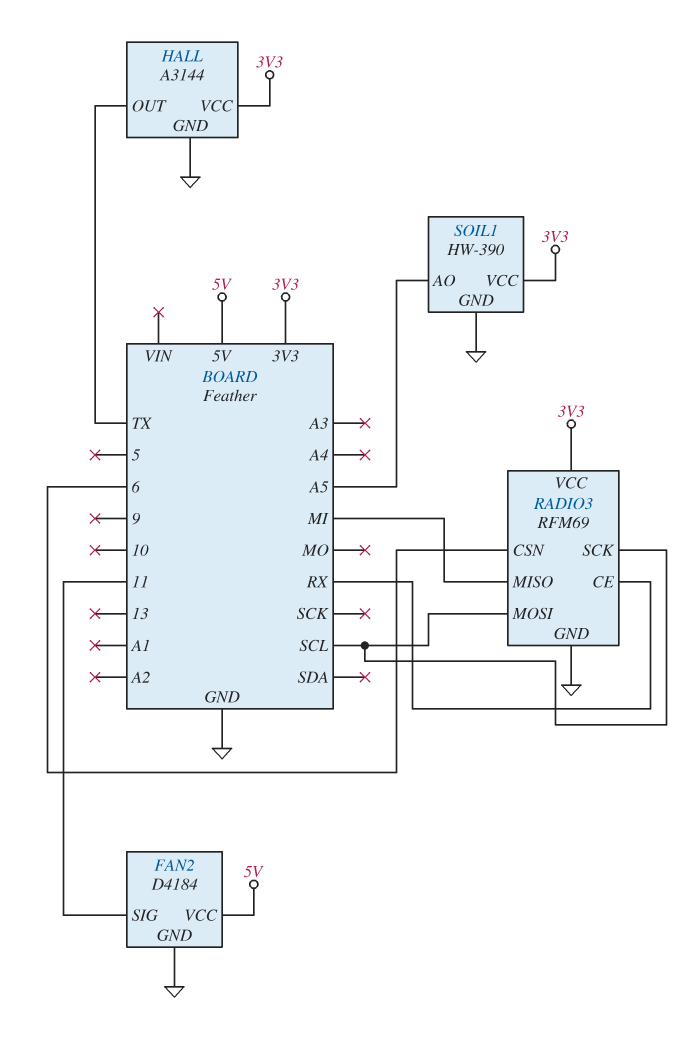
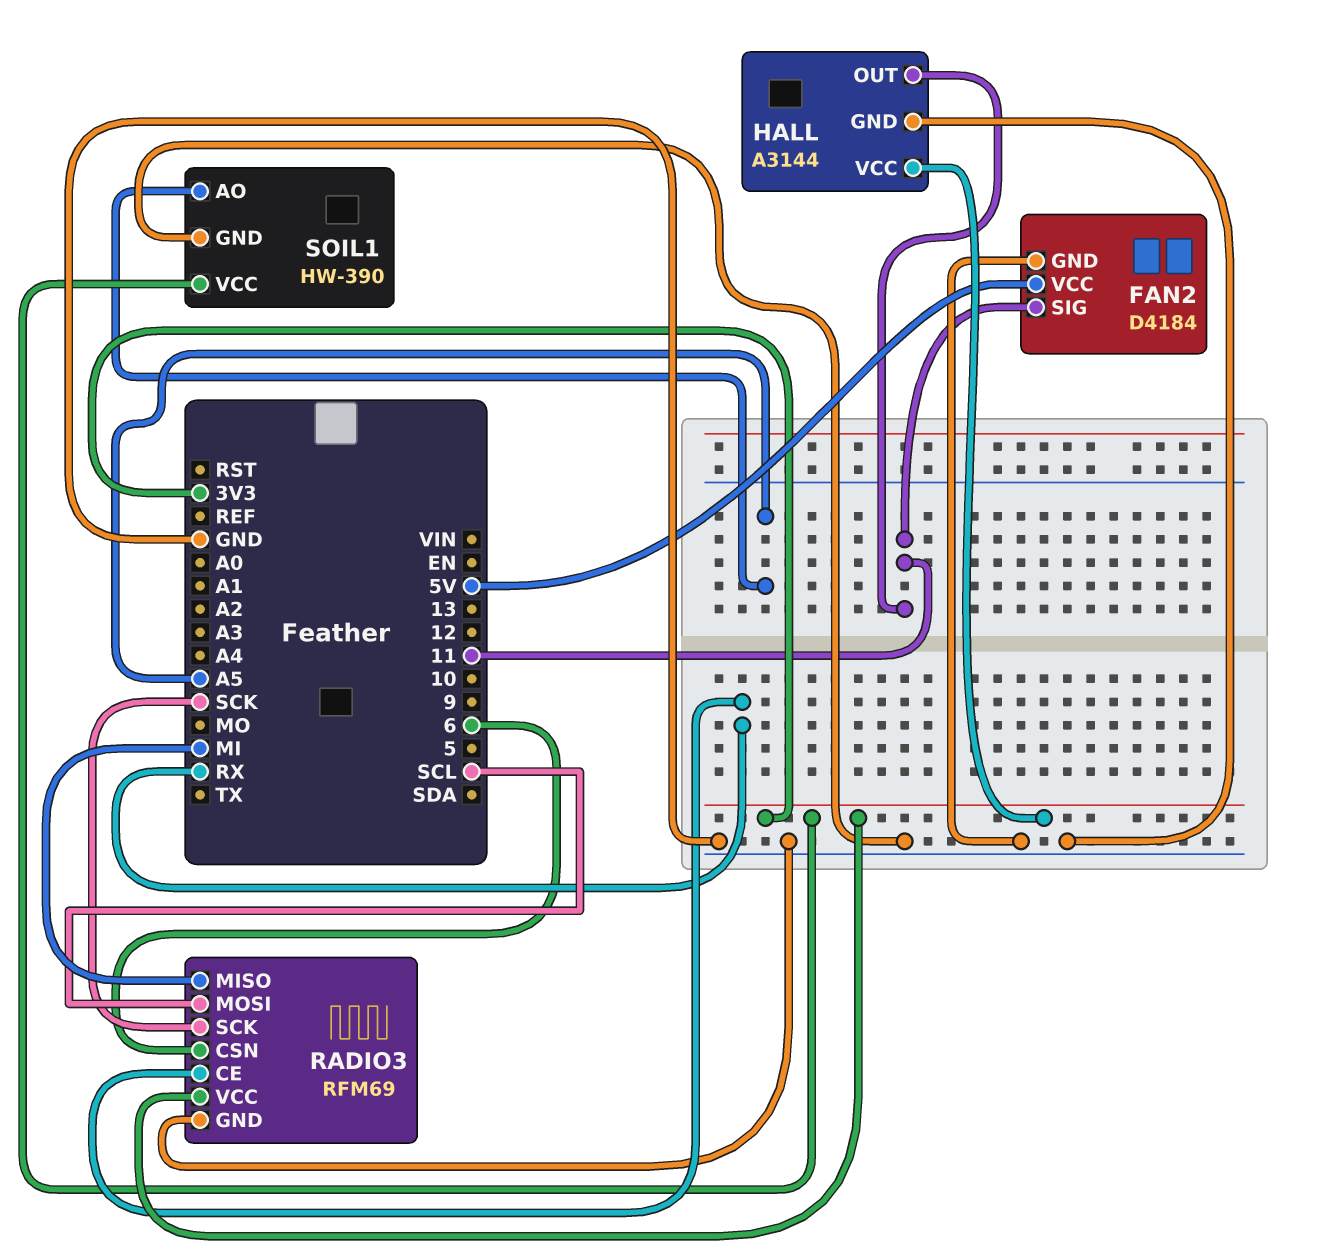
HALL pin OUT: TX -> 11
RADIO3 pin SCK: SCL -> SCK

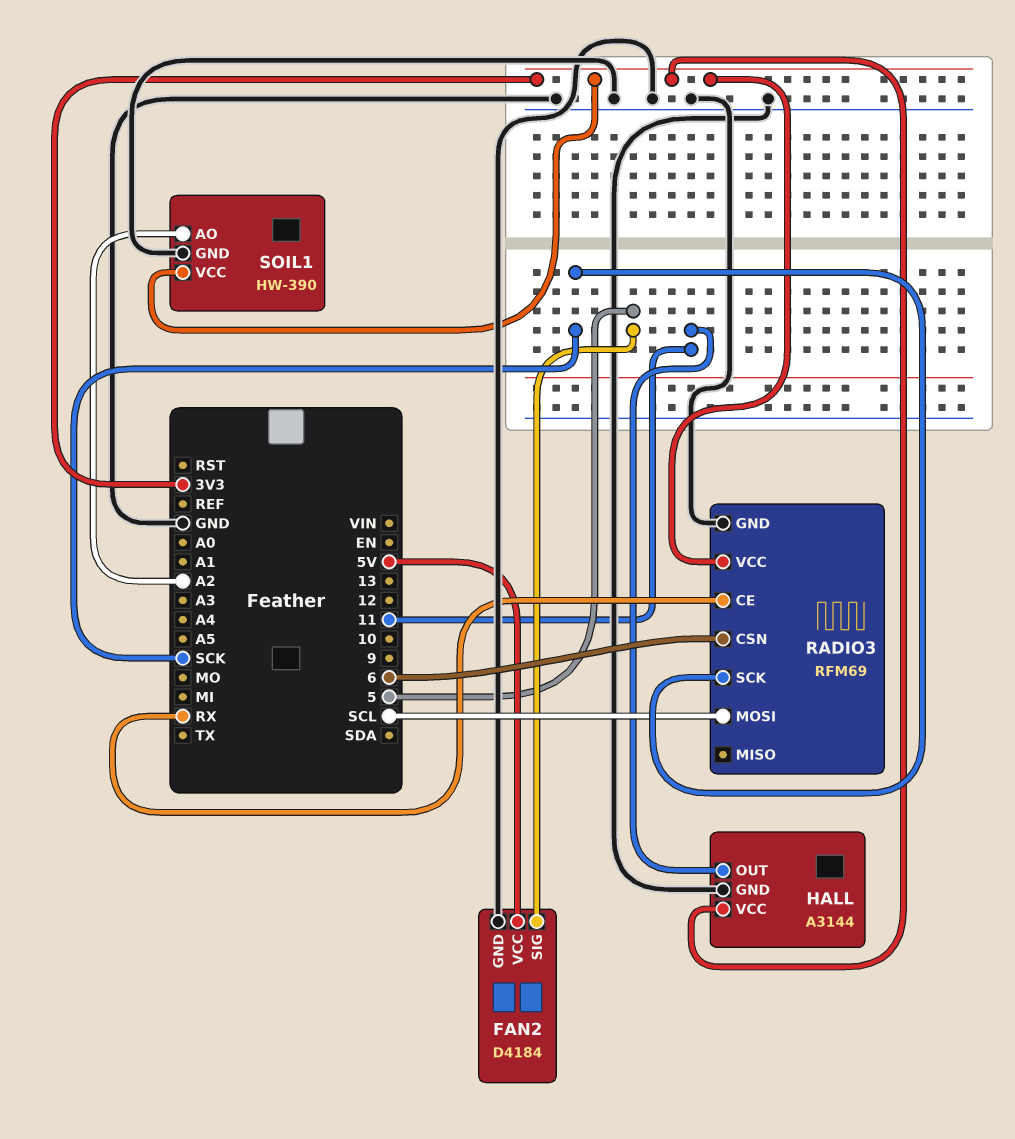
FAN2 pin SIG: 11 -> 5
RADIO3 pin MISO: MI -> none
SOIL1 pin AO: A5 -> A2

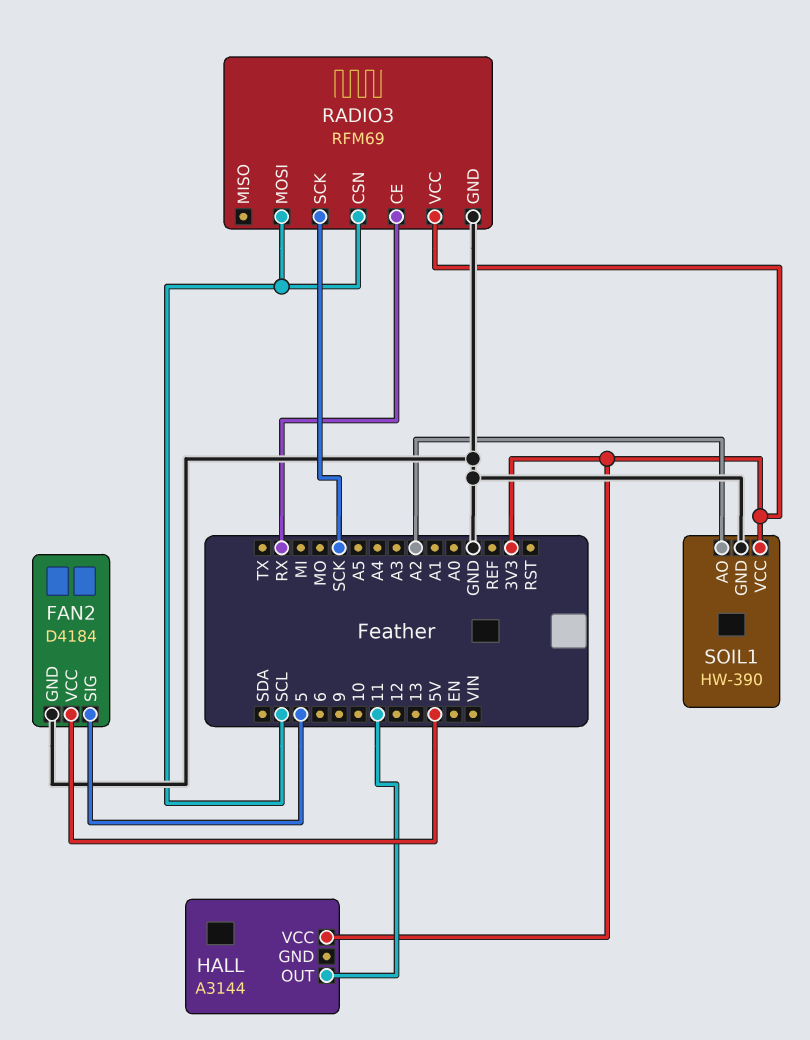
HALL pin GND: GND -> none
RADIO3 pin CSN: 6 -> SCL

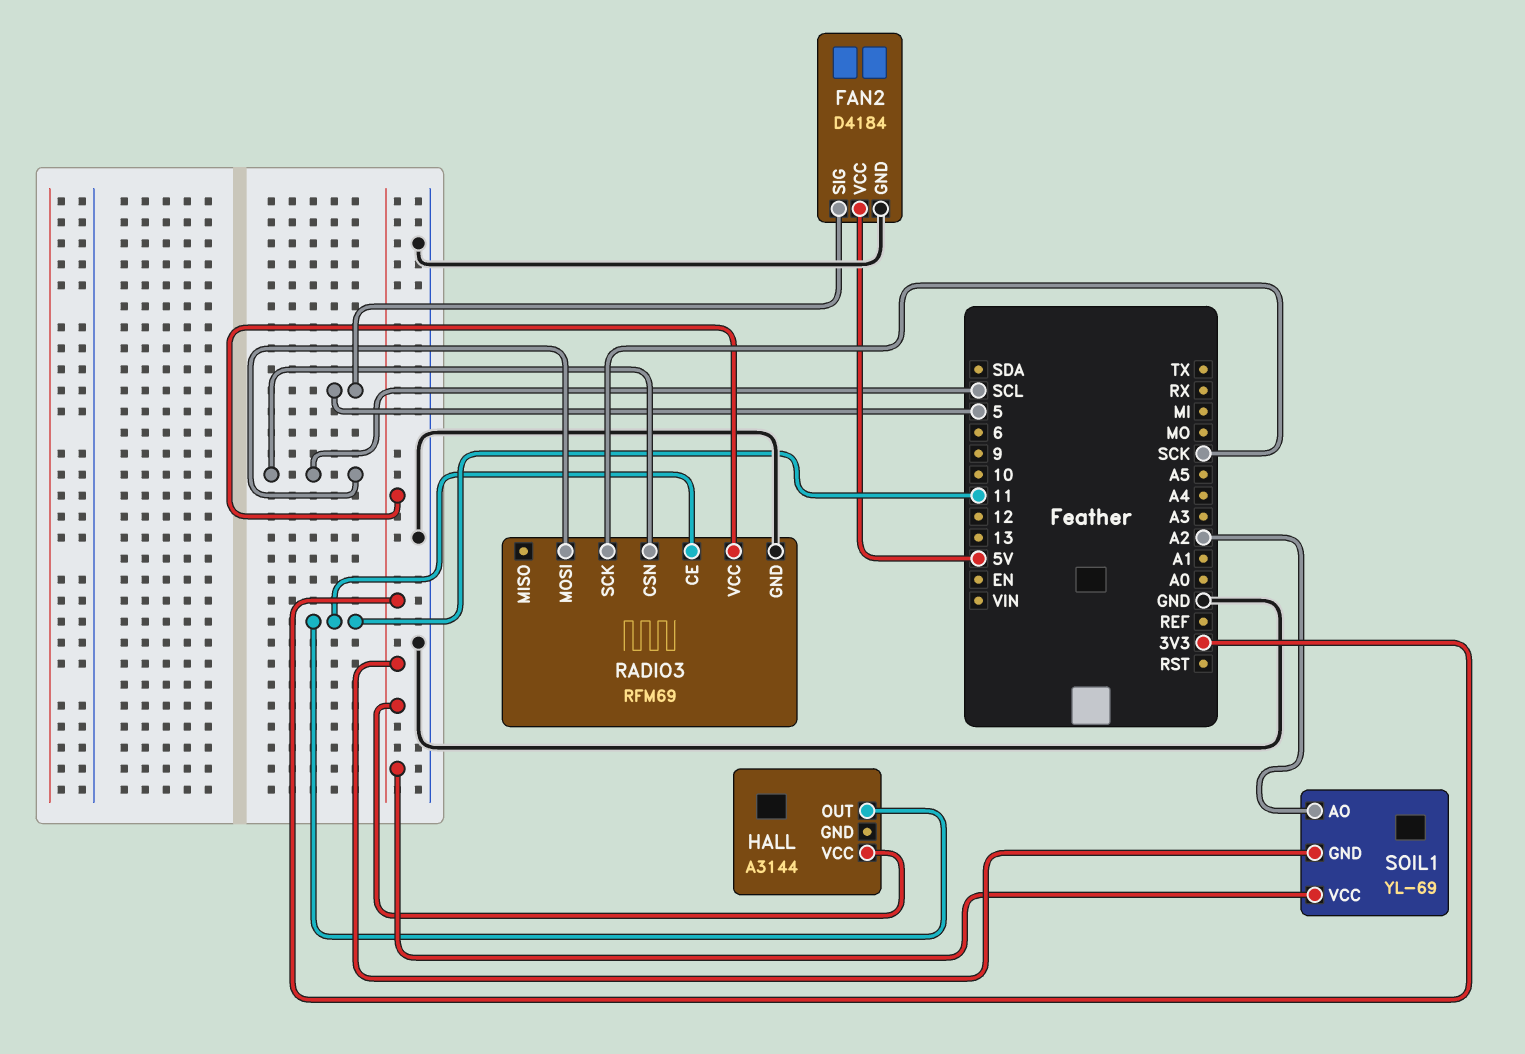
RADIO3 pin CE: RX -> 11
SOIL1: HW-390 -> YL-69
SOIL1 pin GND: GND -> 3V3

